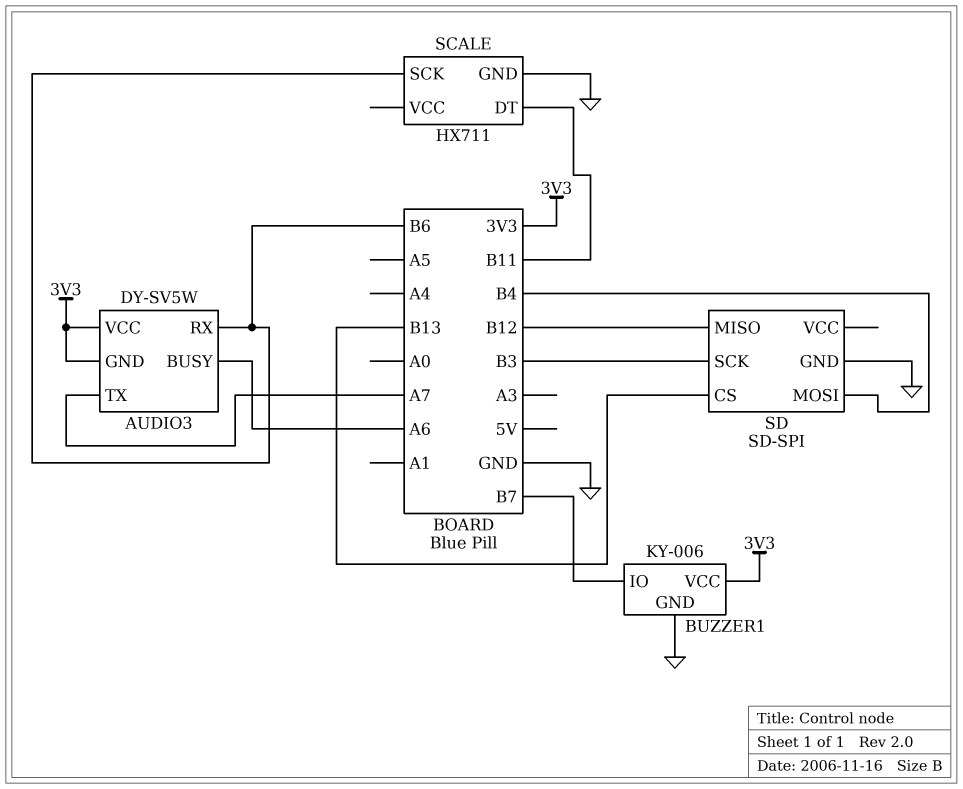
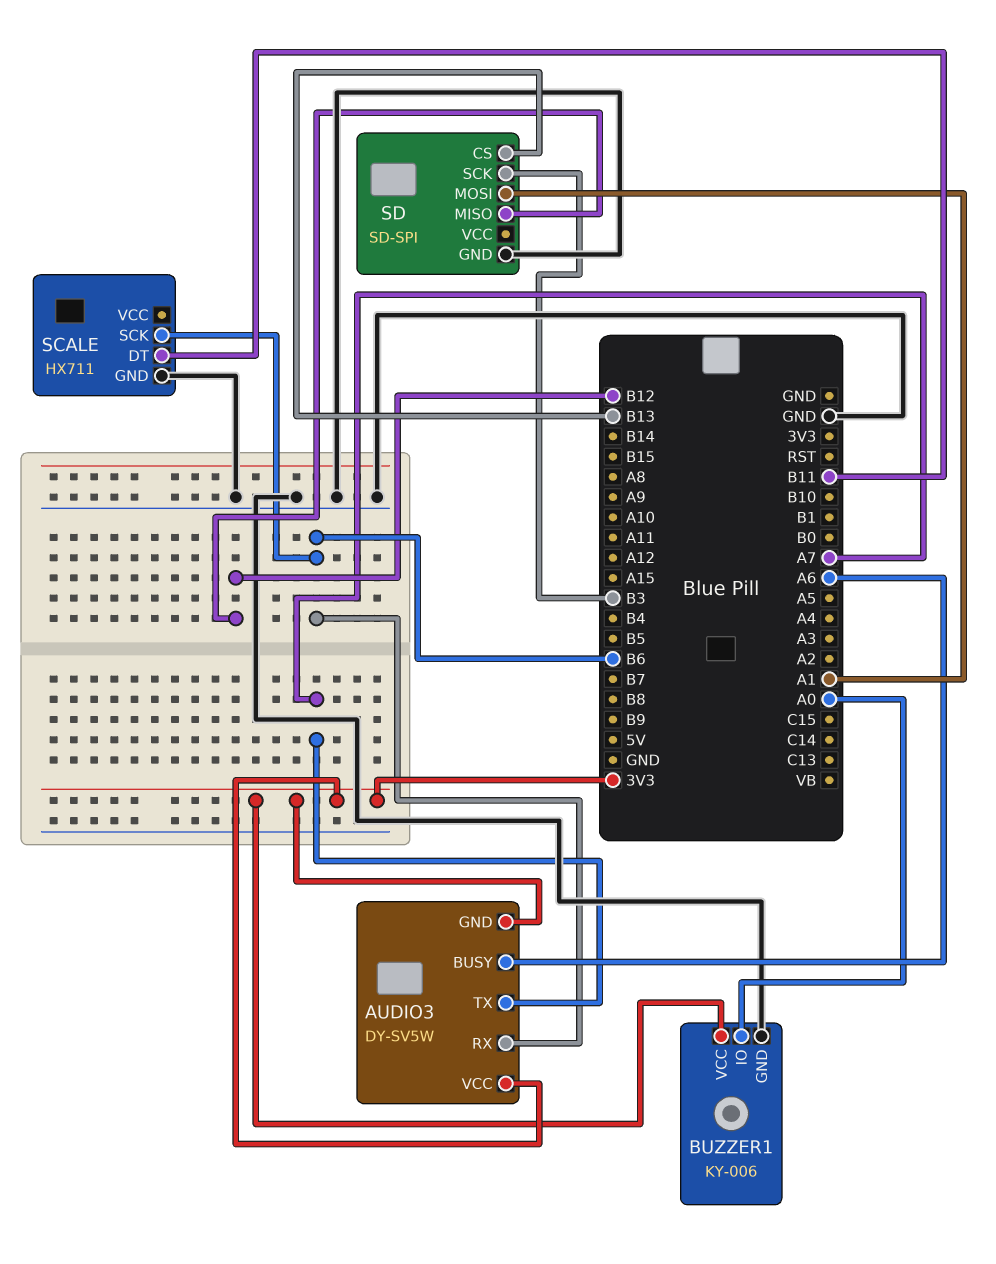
BUZZER1 pin IO: B7 -> A0
SD pin MOSI: B4 -> A1

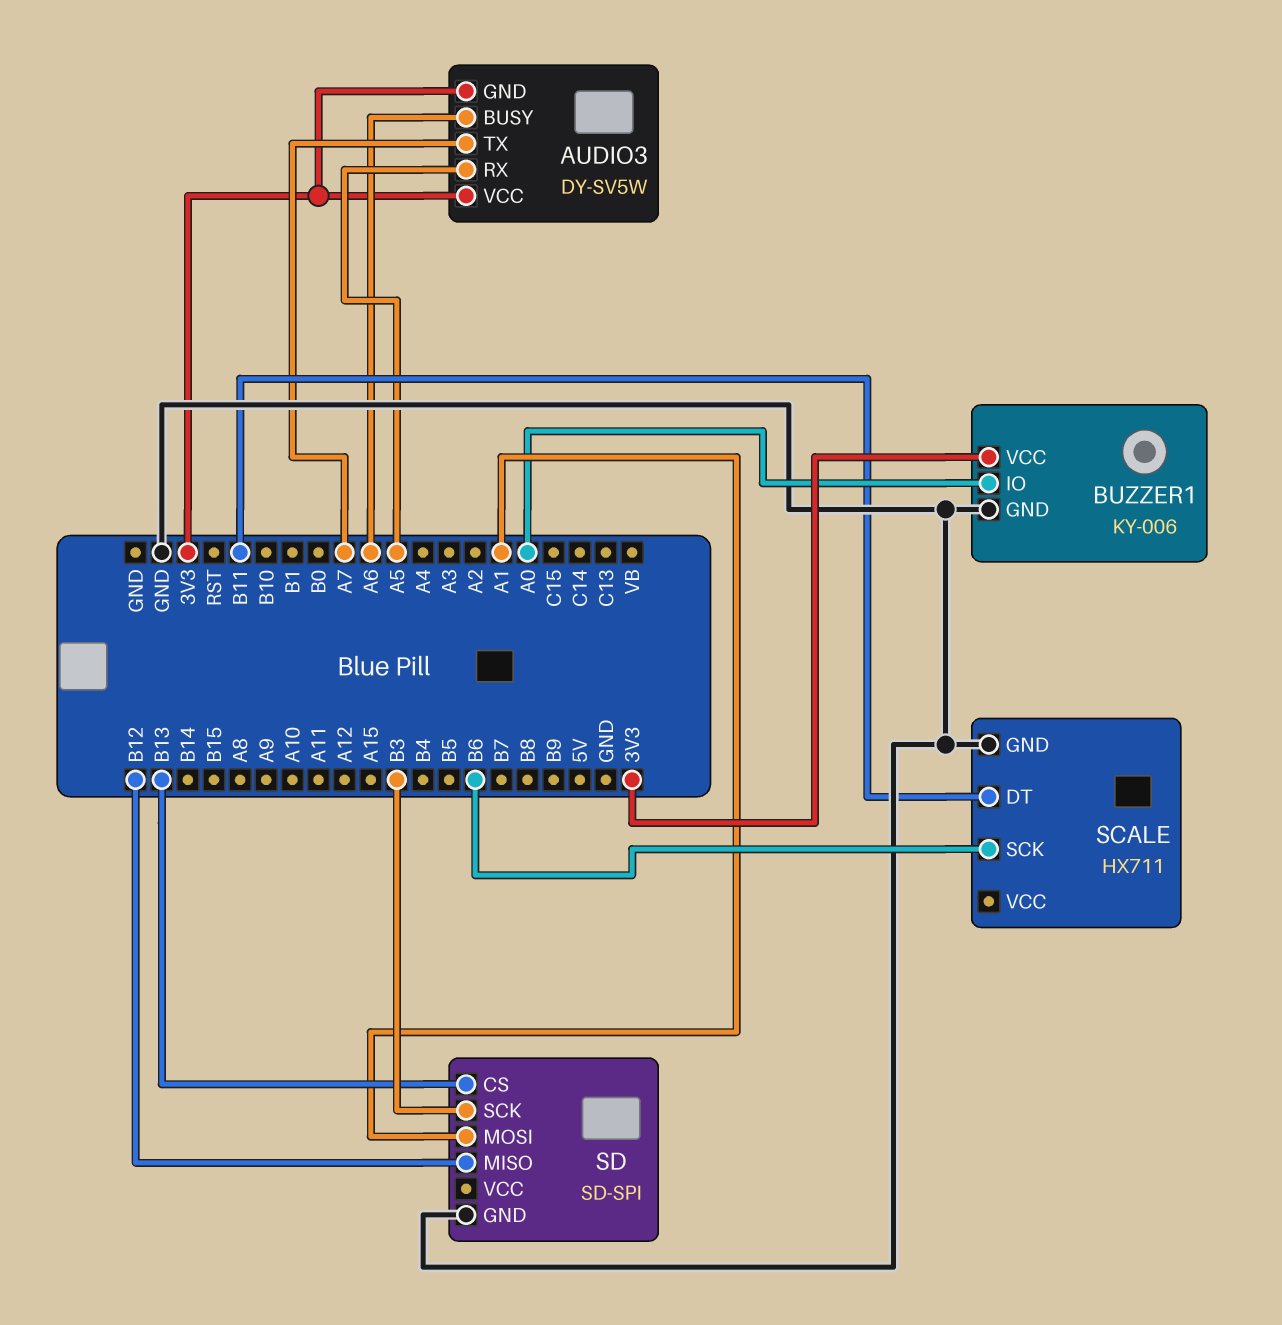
AUDIO3 pin RX: B6 -> A5

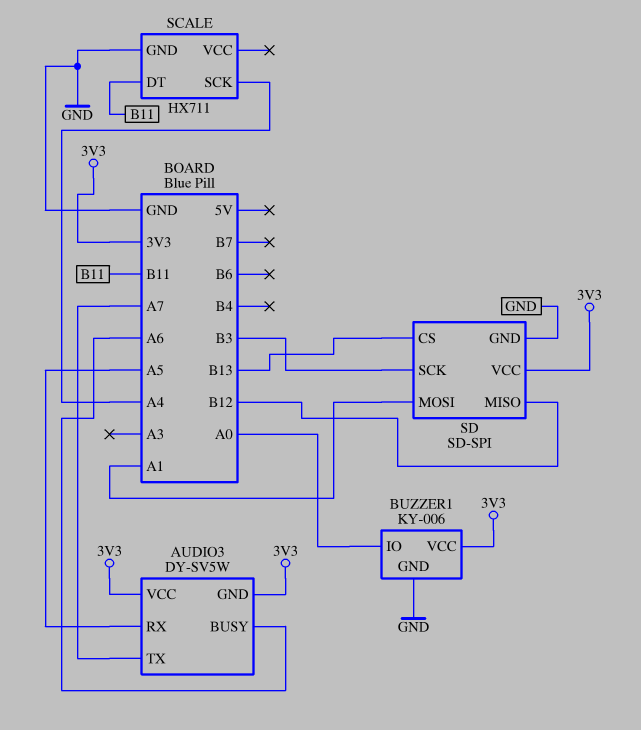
SCALE pin SCK: B6 -> A4
SD pin VCC: none -> 3V3

